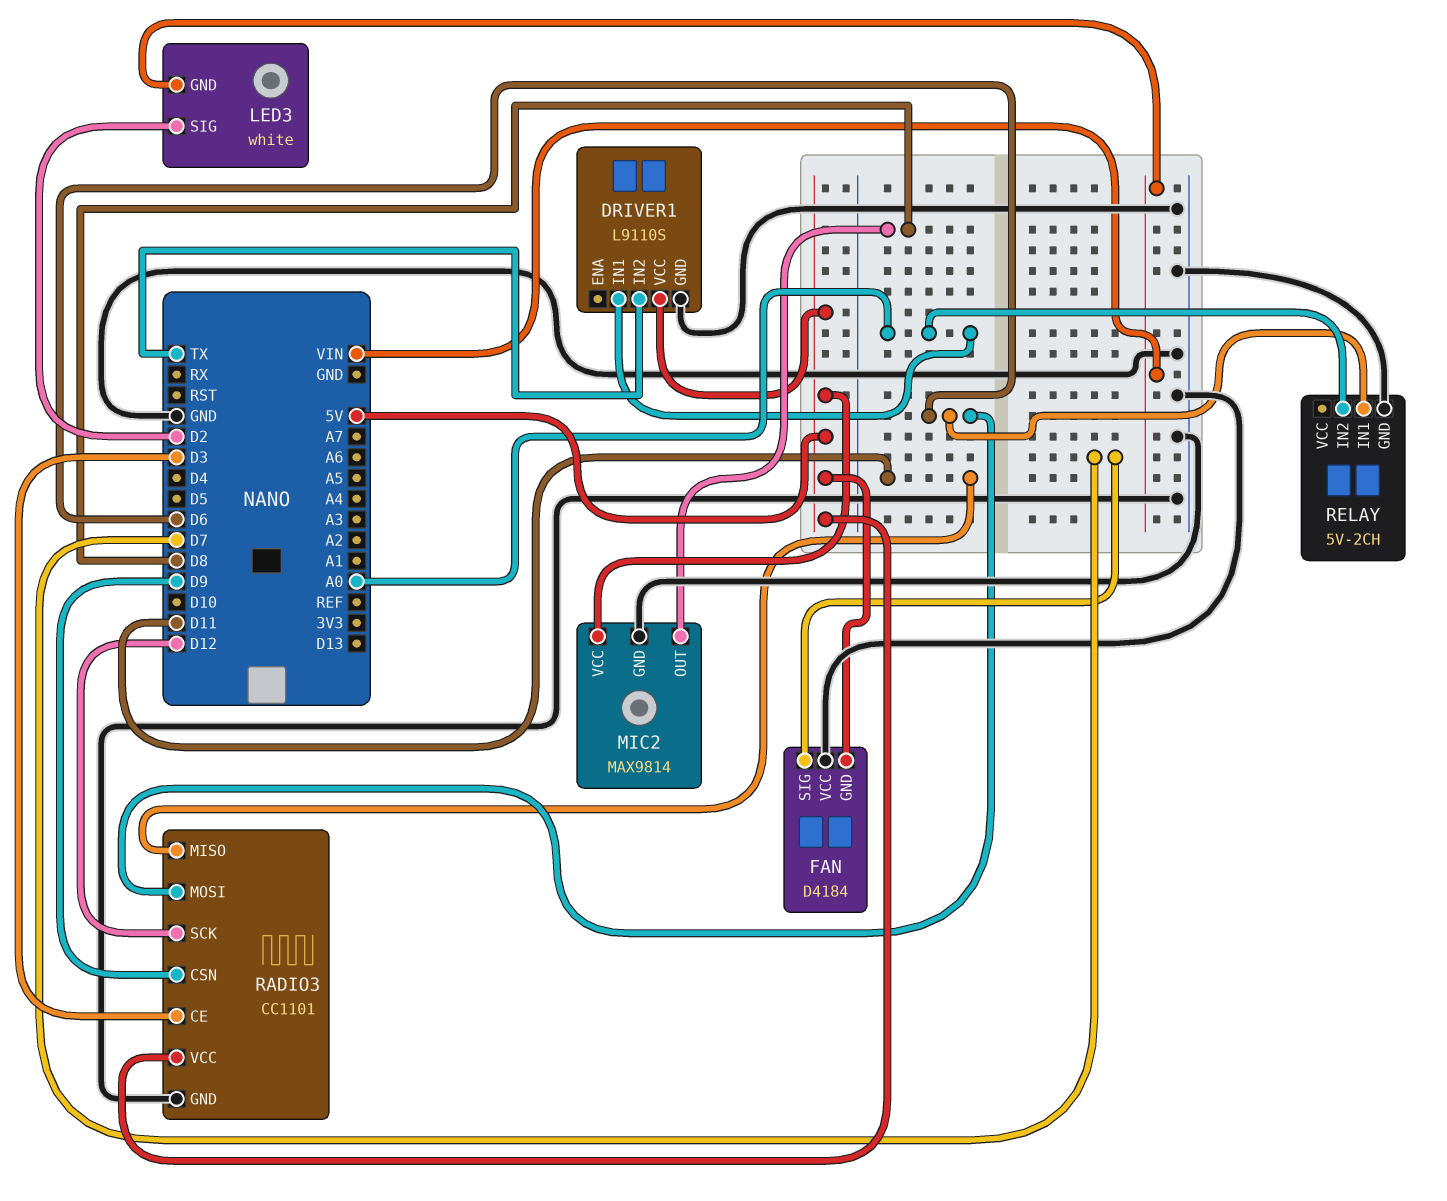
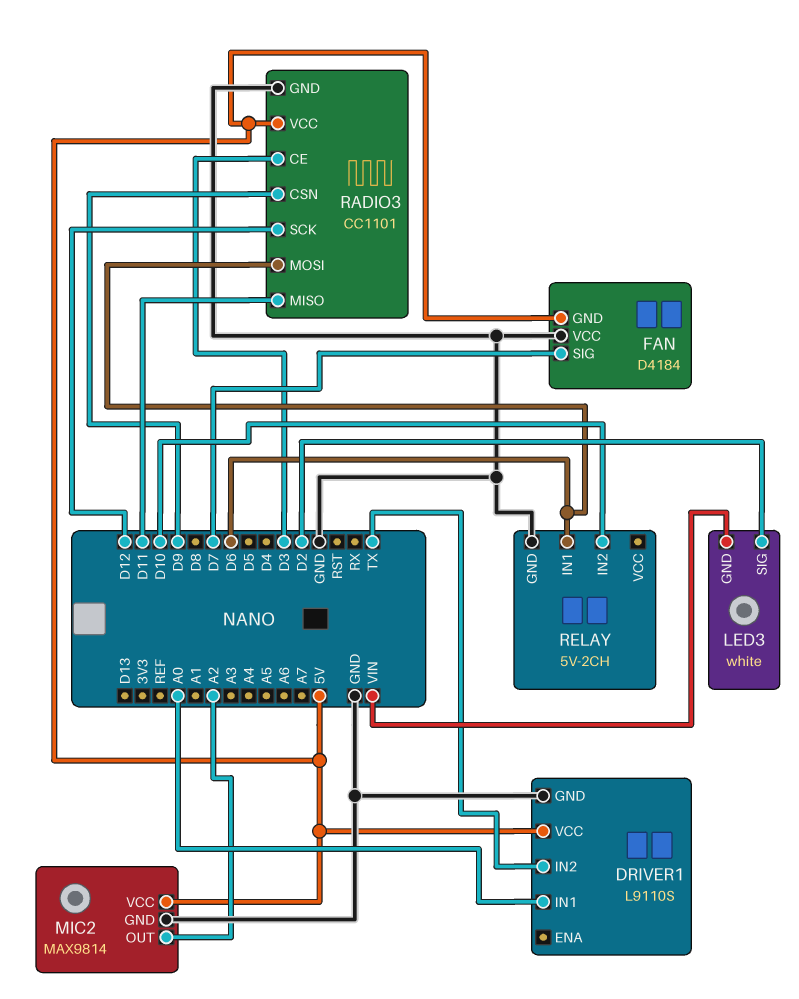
MIC2 pin OUT: D8 -> A2
RELAY pin IN2: A0 -> D10

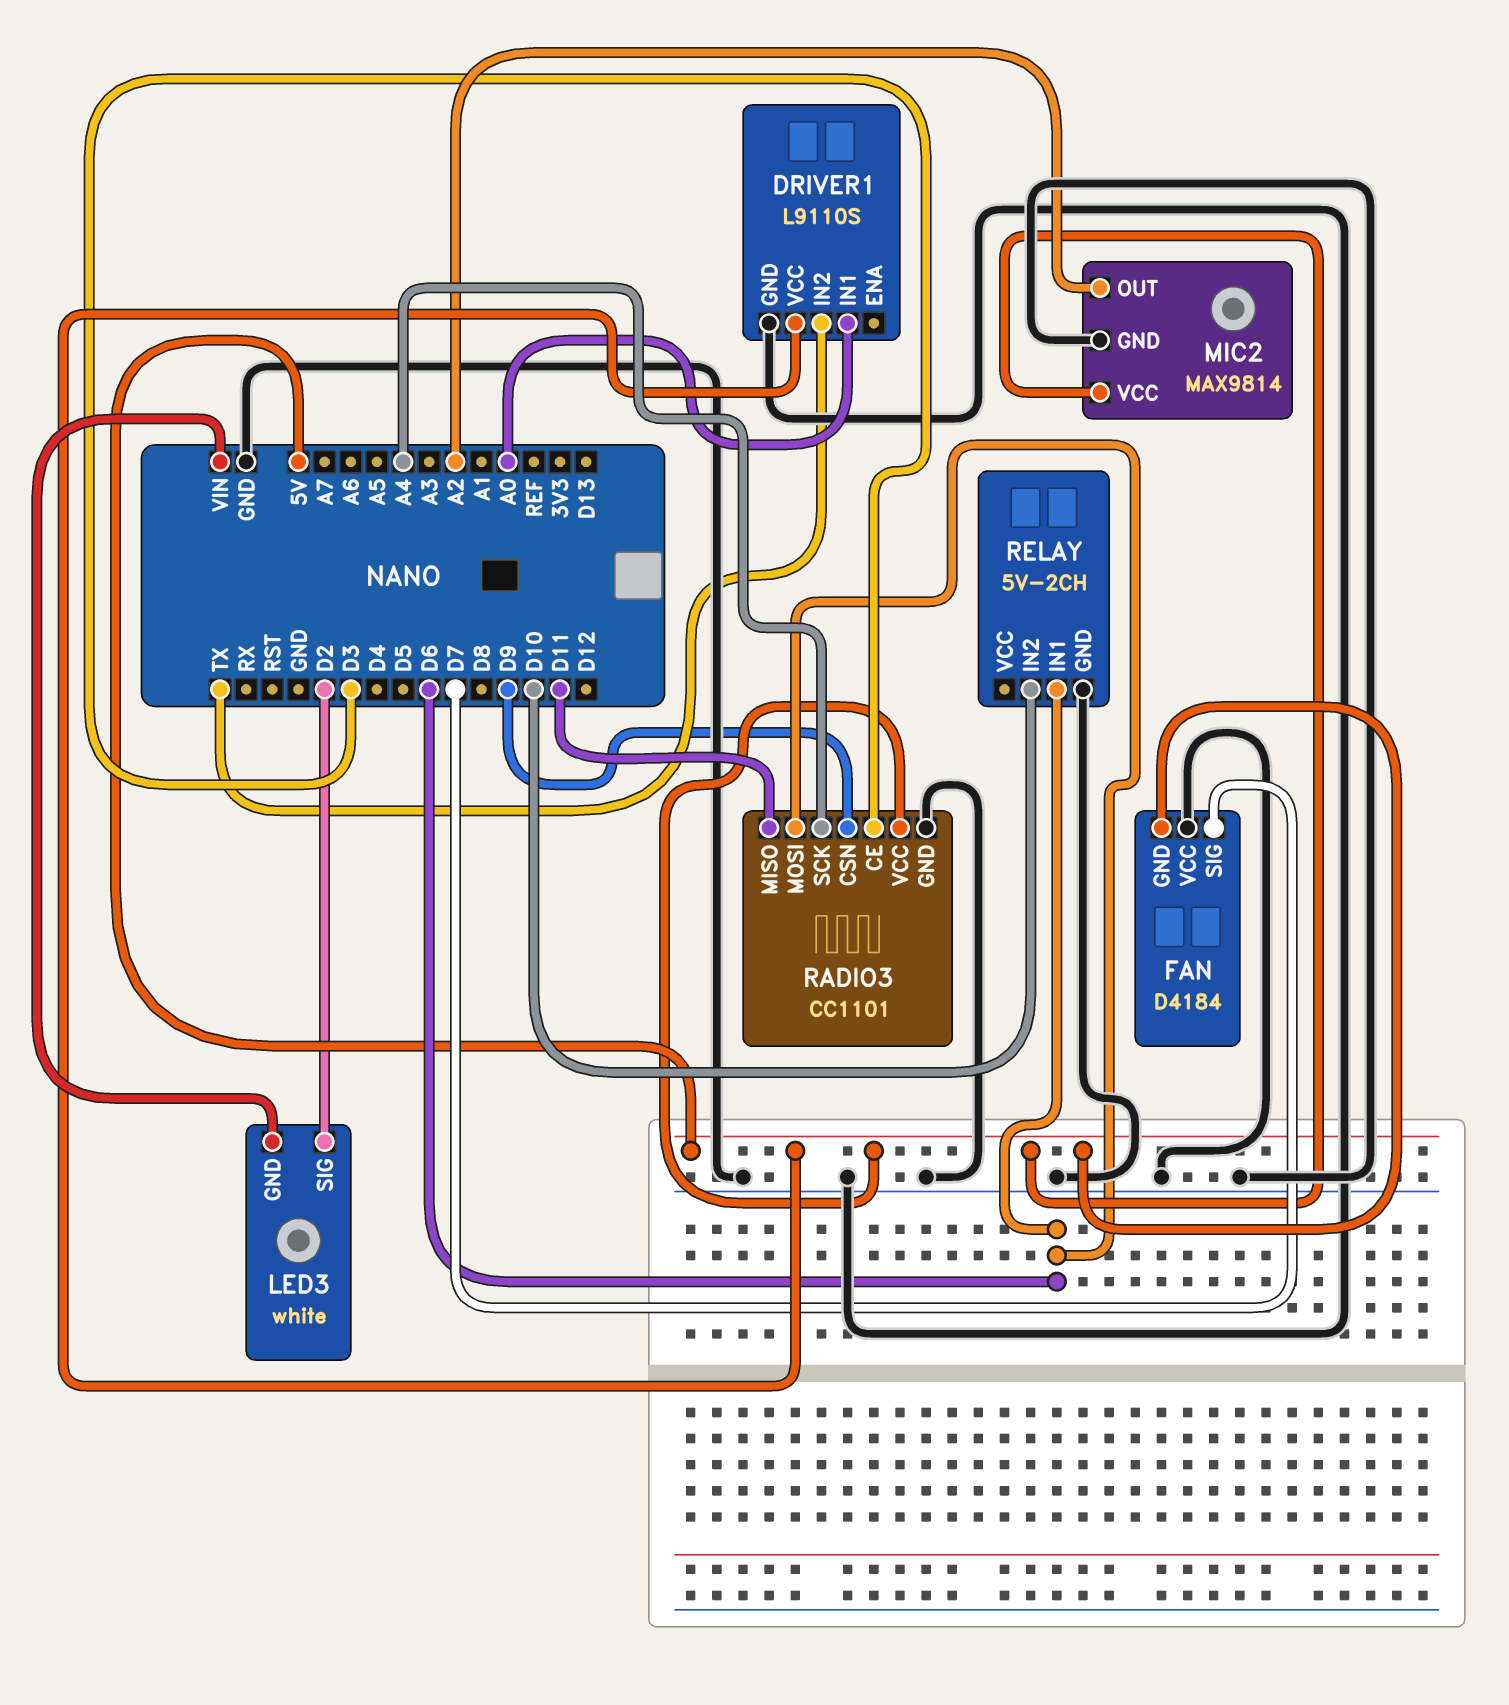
RADIO3 pin SCK: D12 -> A4

